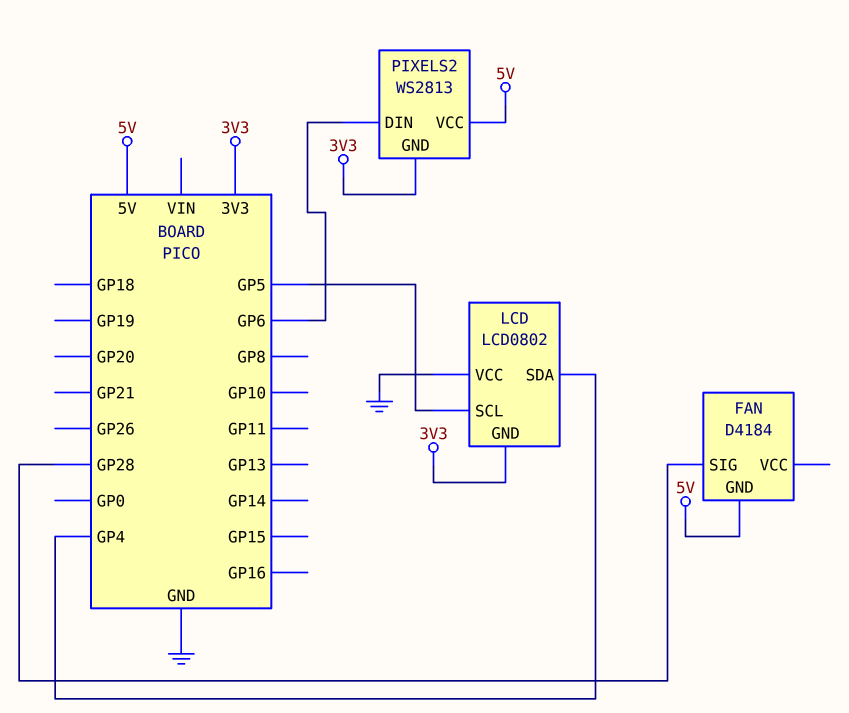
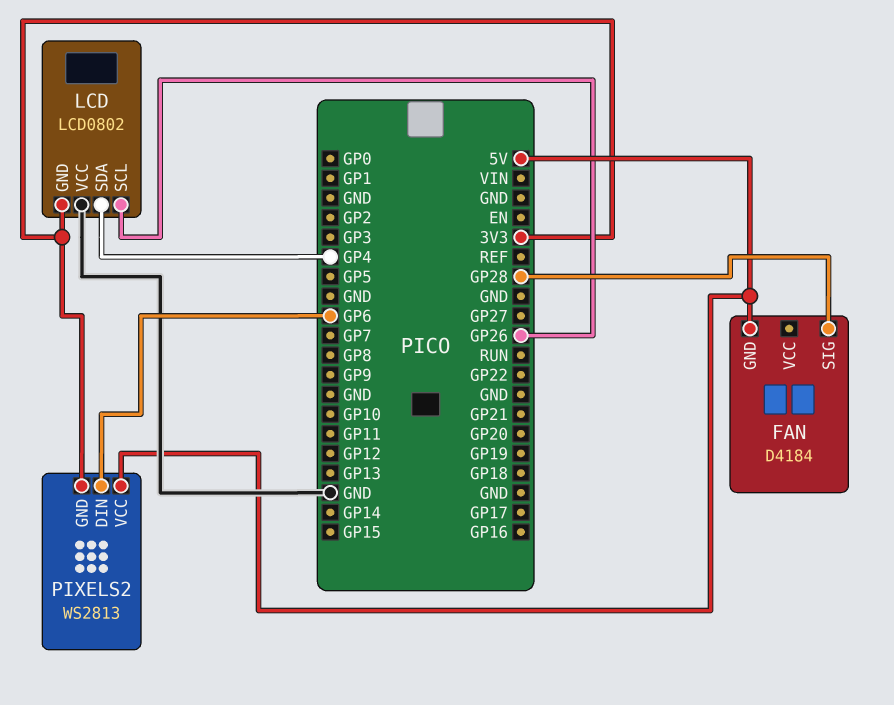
LCD pin SCL: GP5 -> GP26

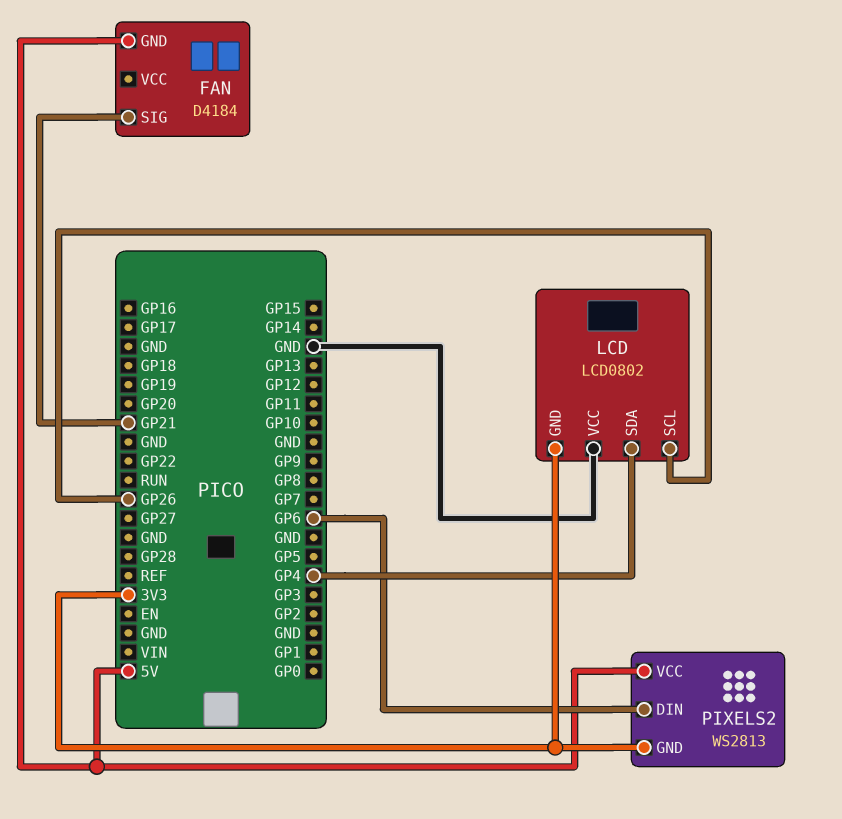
FAN pin SIG: GP28 -> GP21

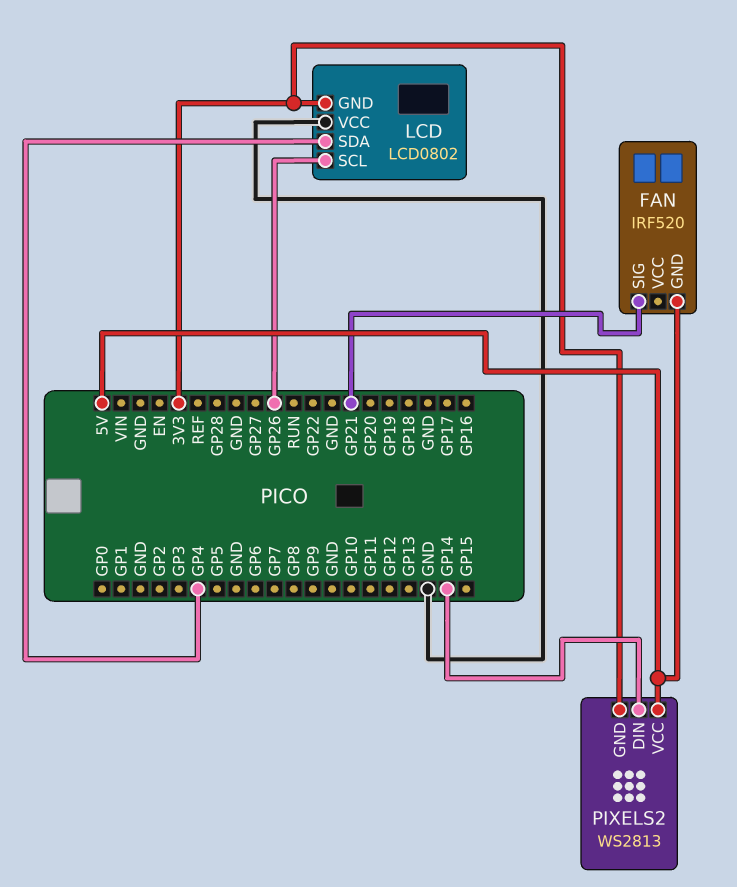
FAN: D4184 -> IRF520
PIXELS2 pin DIN: GP6 -> GP14

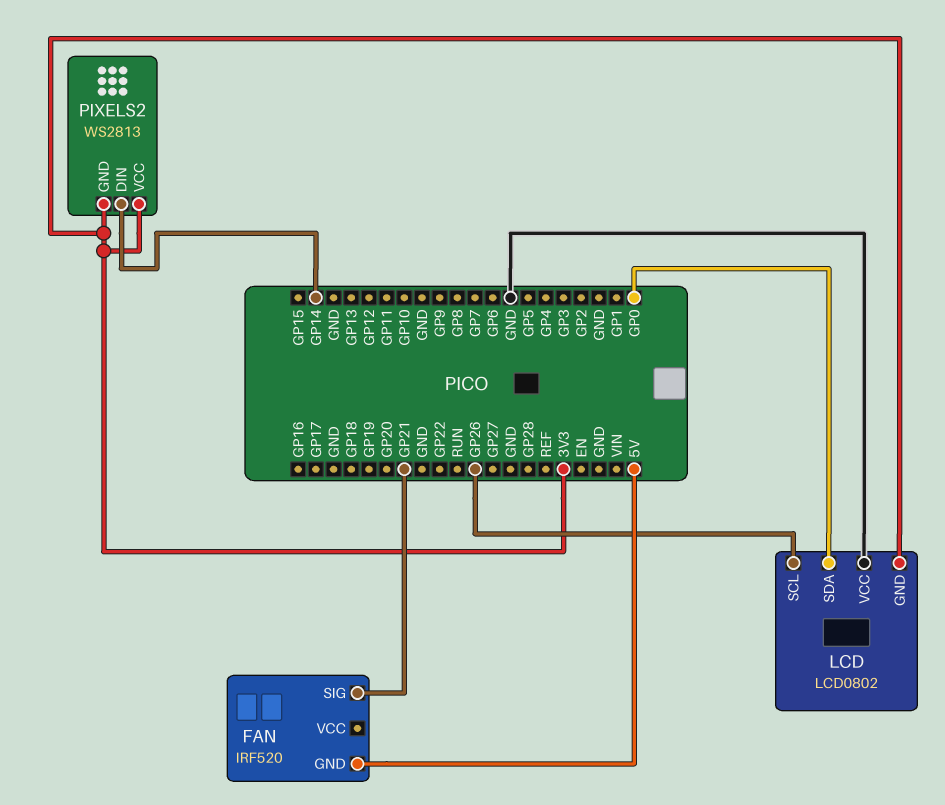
LCD pin SDA: GP4 -> GP0
PIXELS2 pin VCC: 5V -> 3V3

